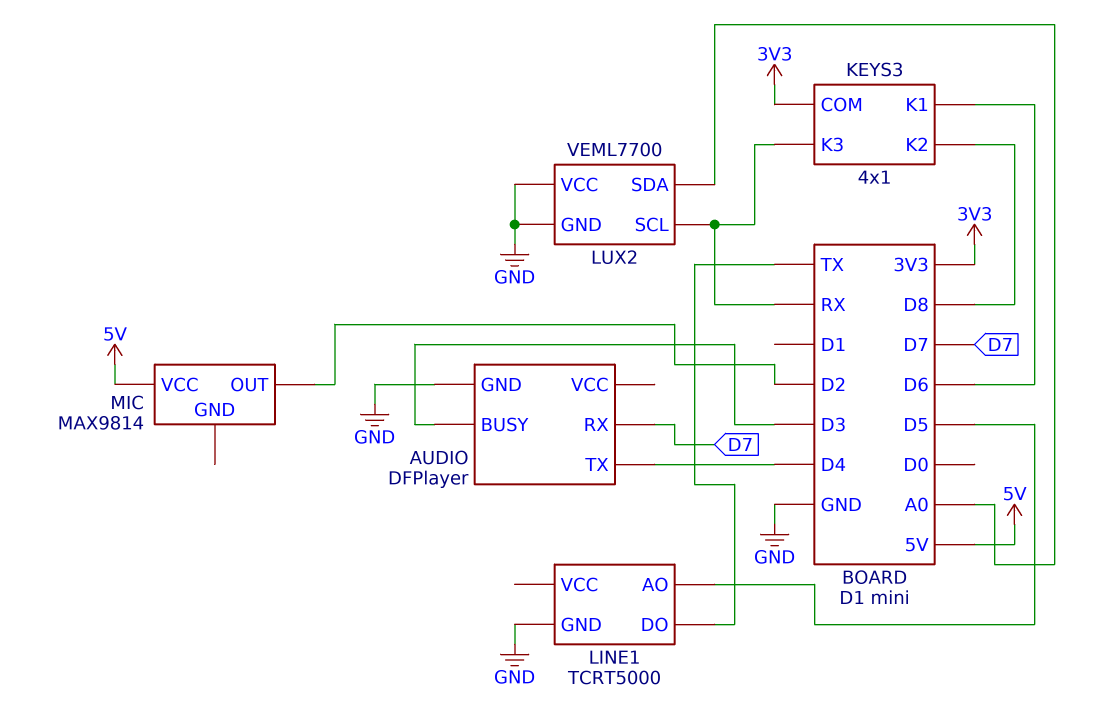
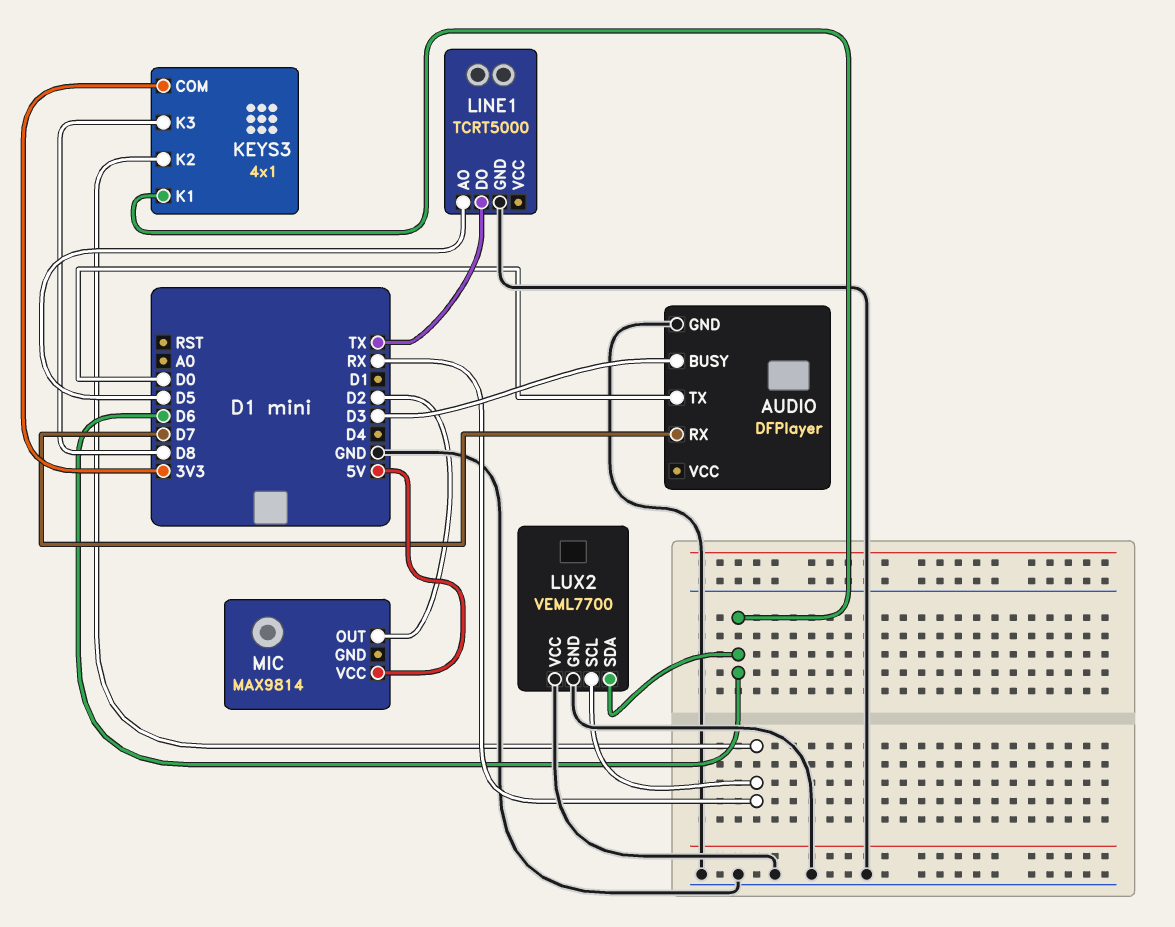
AUDIO pin TX: D4 -> D0
KEYS3 pin K2: D8 -> RX
KEYS3 pin K3: RX -> D8
LUX2 pin SDA: A0 -> D6

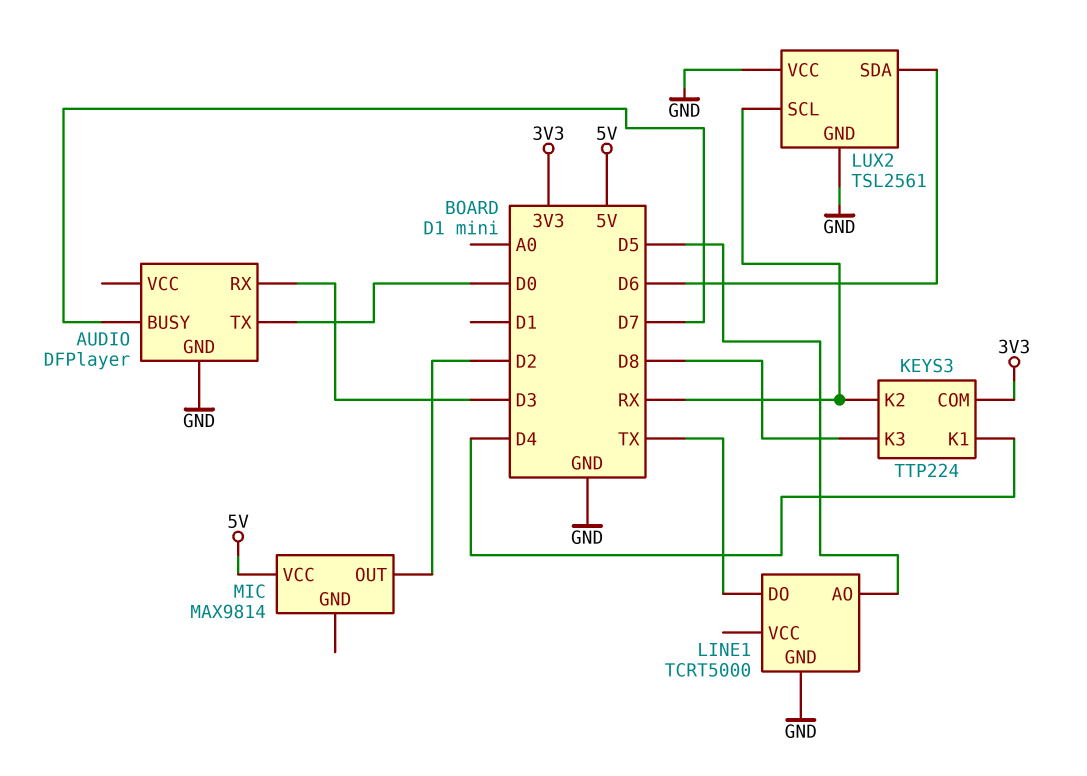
AUDIO pin BUSY: D3 -> D7
AUDIO pin RX: D7 -> D3
KEYS3: 4x1 -> TTP224
KEYS3 pin K1: D6 -> D4
LUX2: VEML7700 -> TSL2561

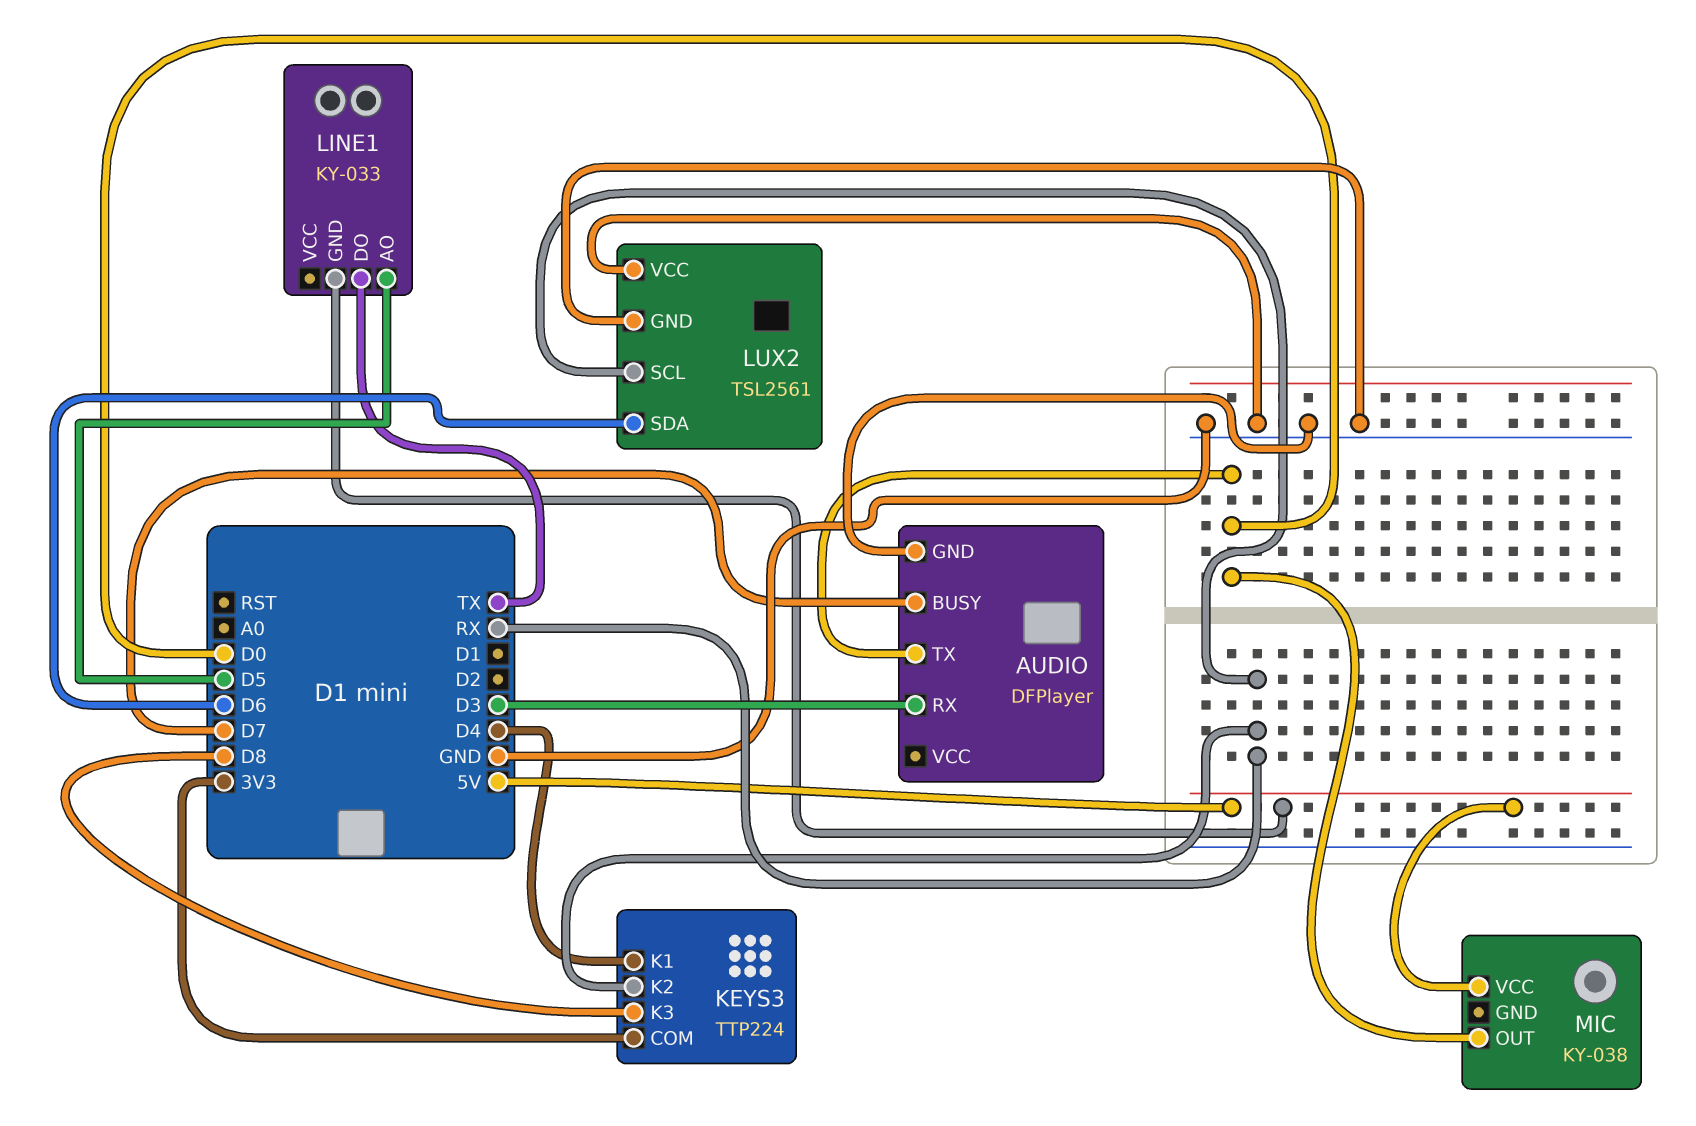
LINE1: TCRT5000 -> KY-033
LINE1 pin GND: GND -> 5V
MIC: MAX9814 -> KY-038
MIC pin OUT: D2 -> D0

